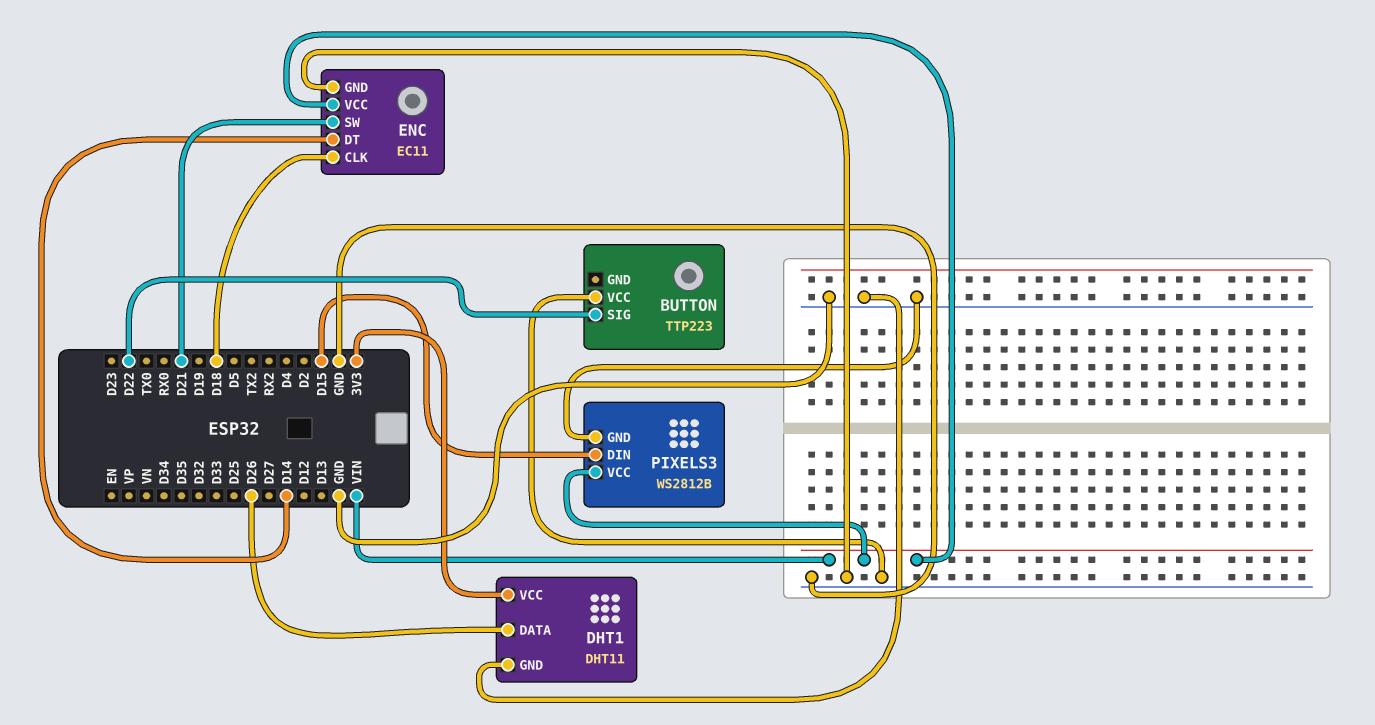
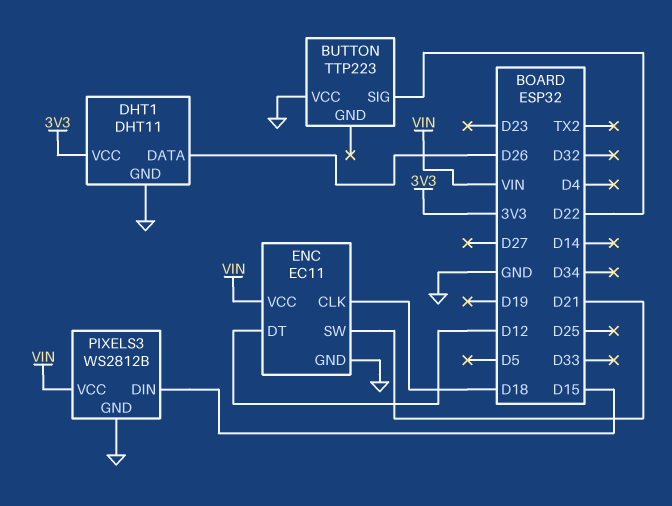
ENC pin DT: D14 -> D12

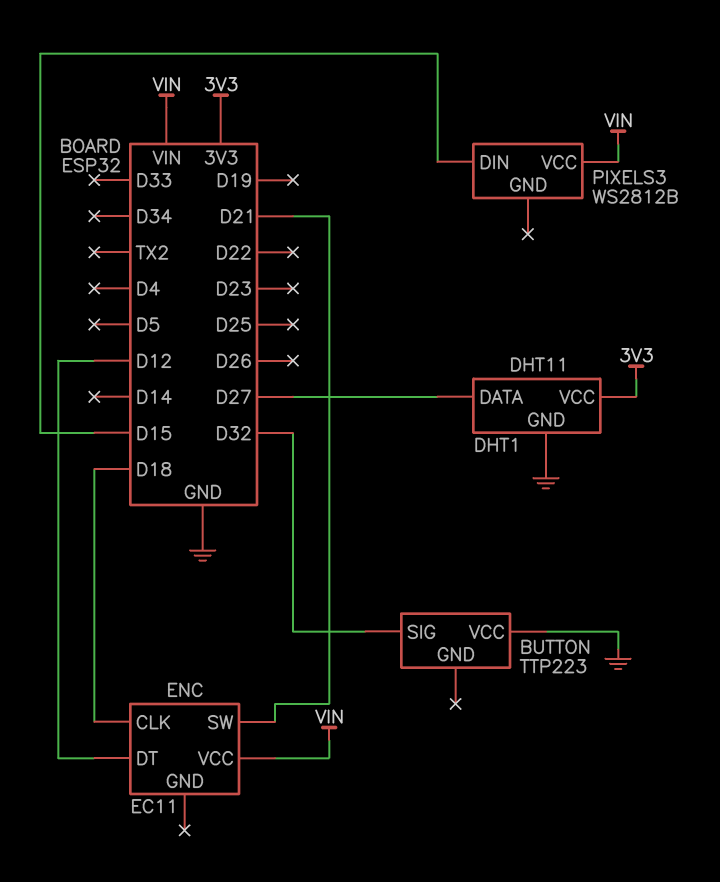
BUTTON pin SIG: D22 -> D32
DHT1 pin DATA: D26 -> D27
ENC pin GND: GND -> none
PIXELS3 pin GND: GND -> none

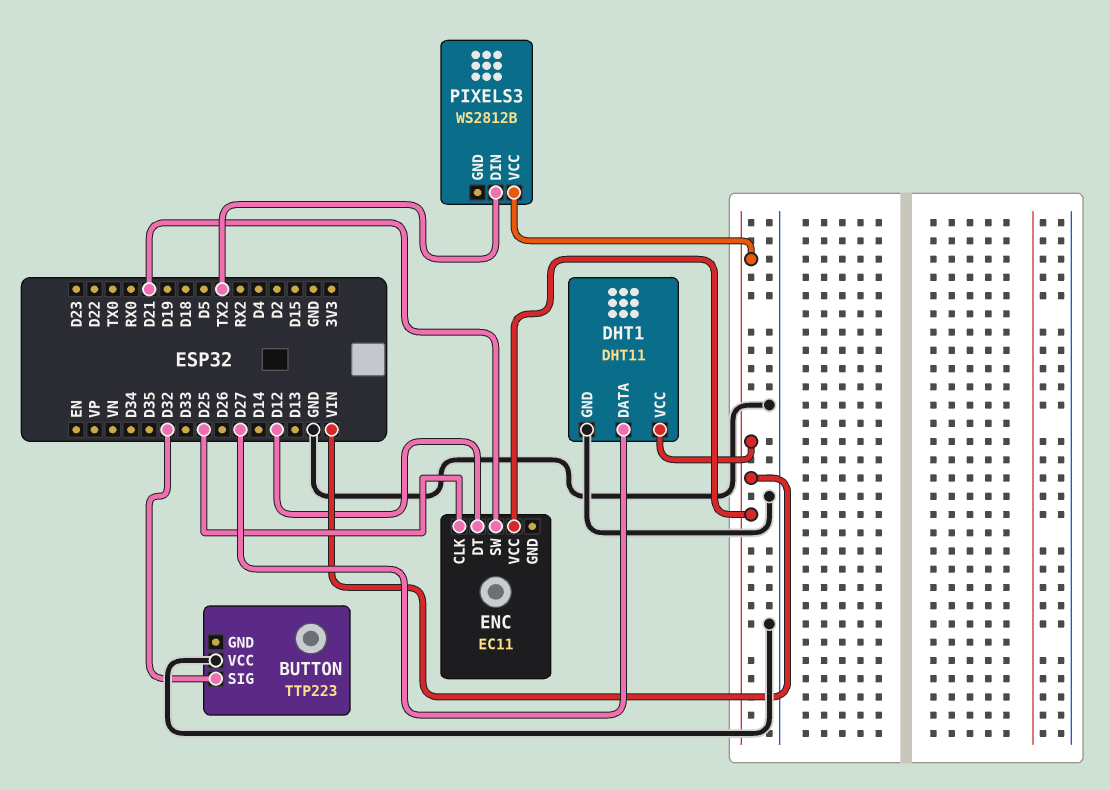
DHT1 pin VCC: 3V3 -> VIN
ENC pin CLK: D18 -> D25
PIXELS3 pin DIN: D15 -> TX2

